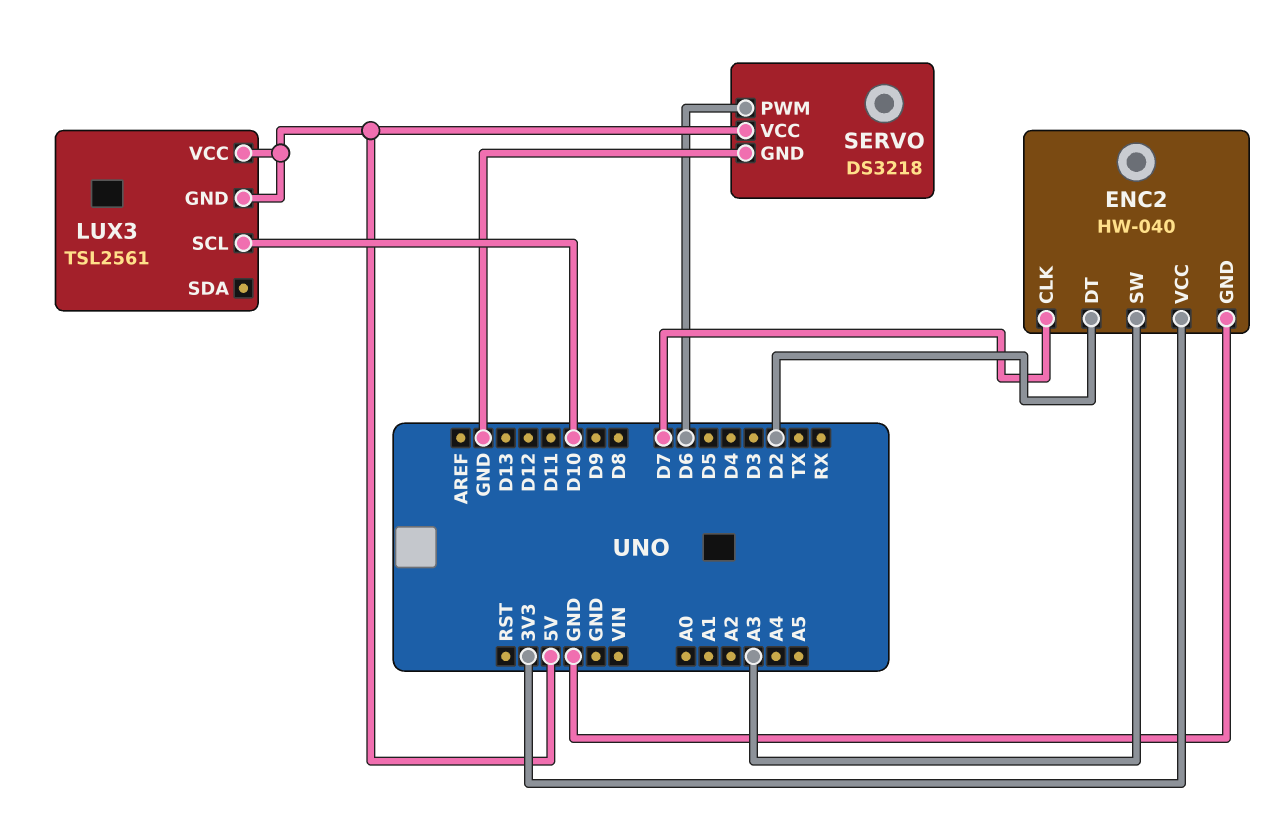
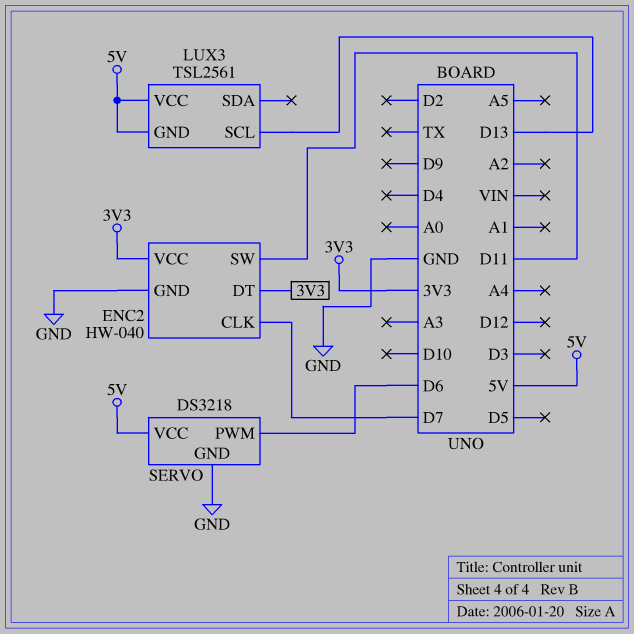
ENC2 pin DT: D2 -> 3V3
ENC2 pin SW: A3 -> D11
LUX3 pin SCL: D10 -> D13

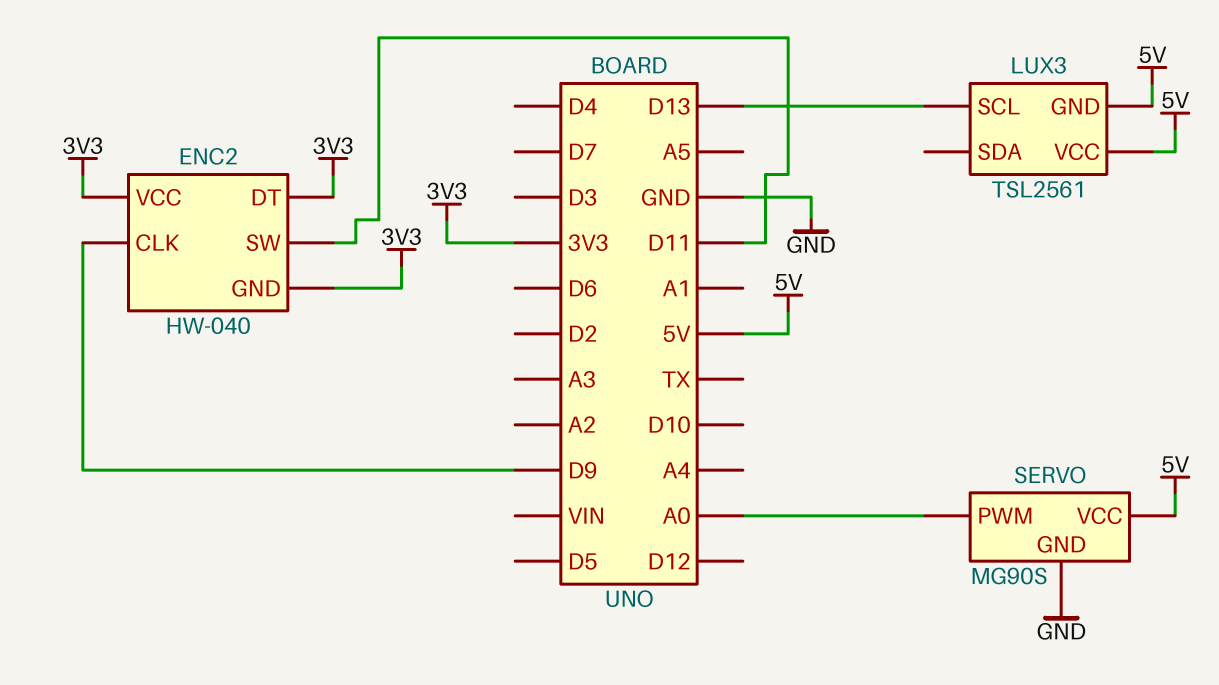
ENC2 pin CLK: D7 -> D9
ENC2 pin GND: GND -> 3V3
SERVO: DS3218 -> MG90S
SERVO pin PWM: D6 -> A0

